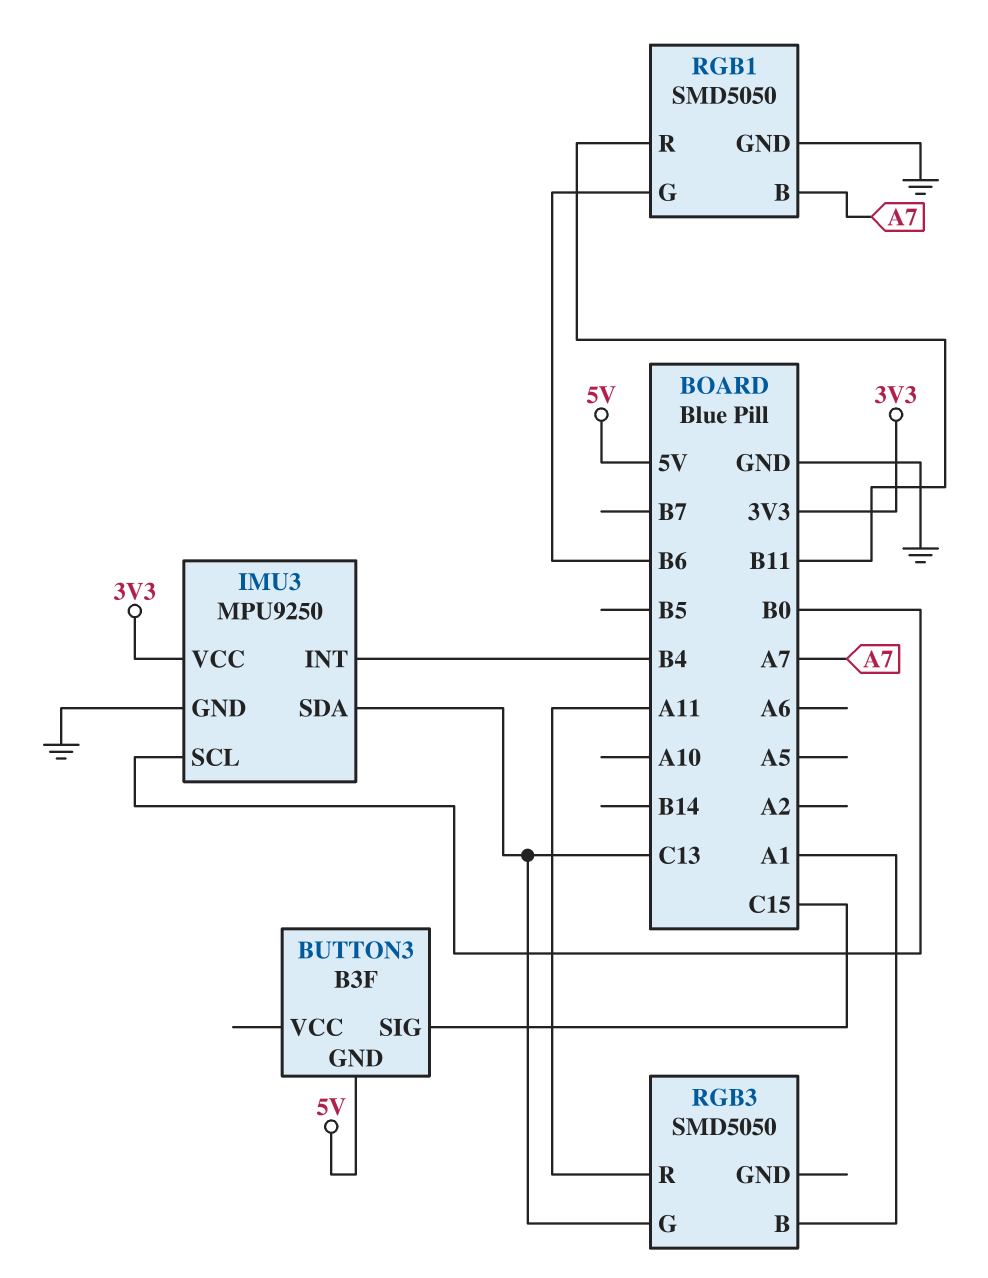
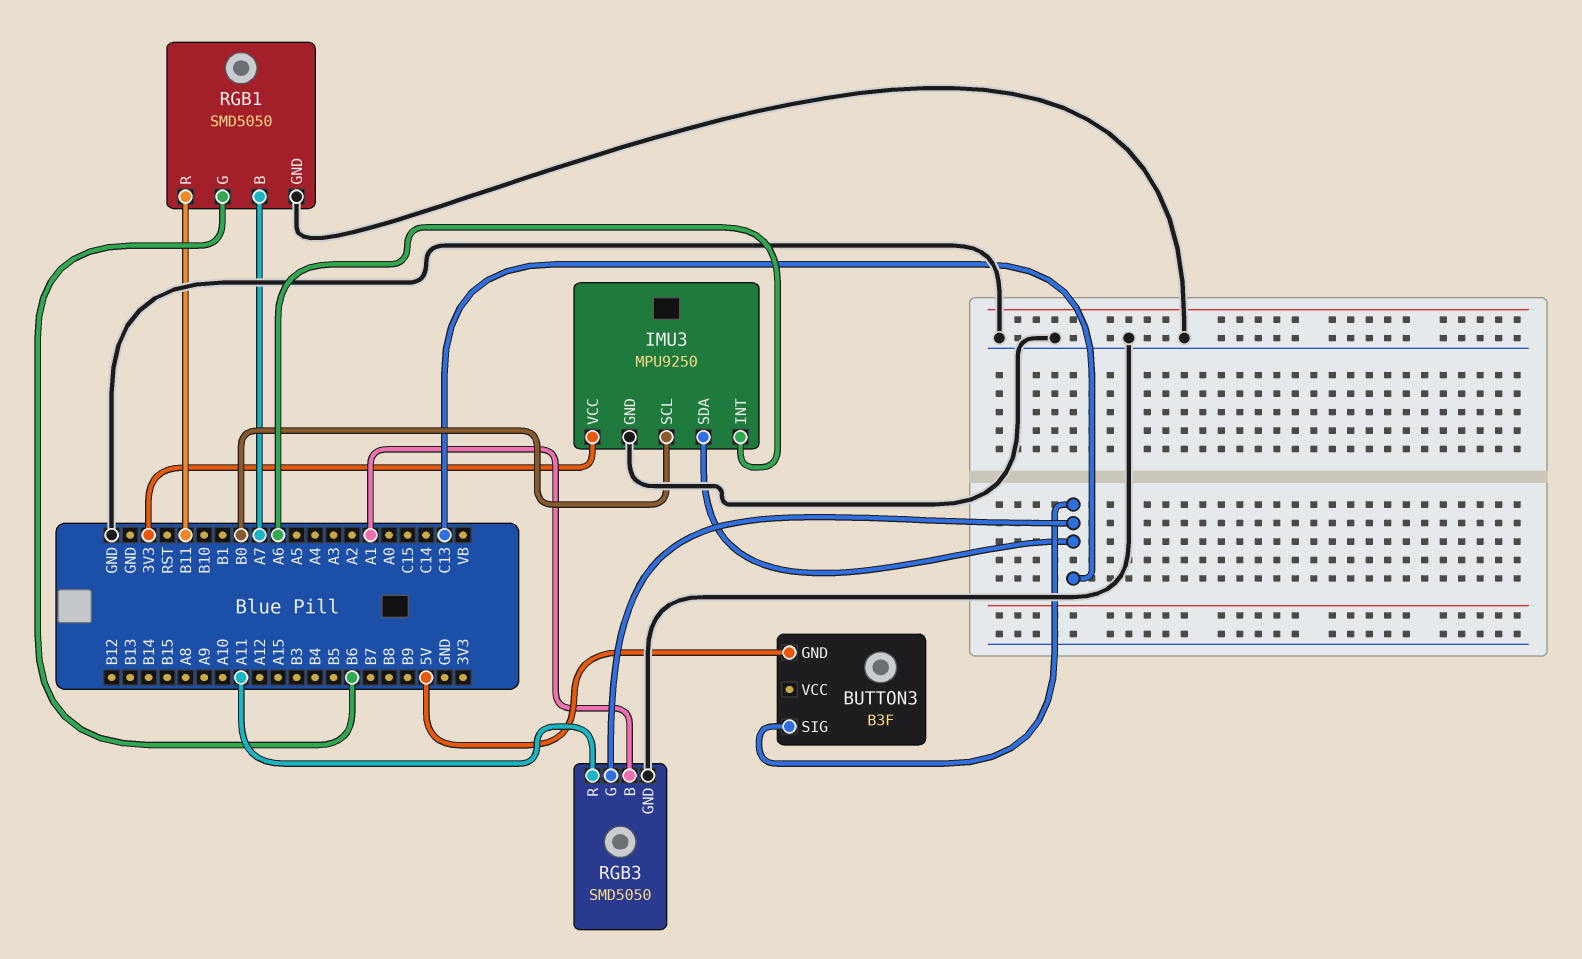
BUTTON3 pin SIG: C15 -> C13
IMU3 pin INT: B4 -> A6
RGB3 pin GND: none -> GND

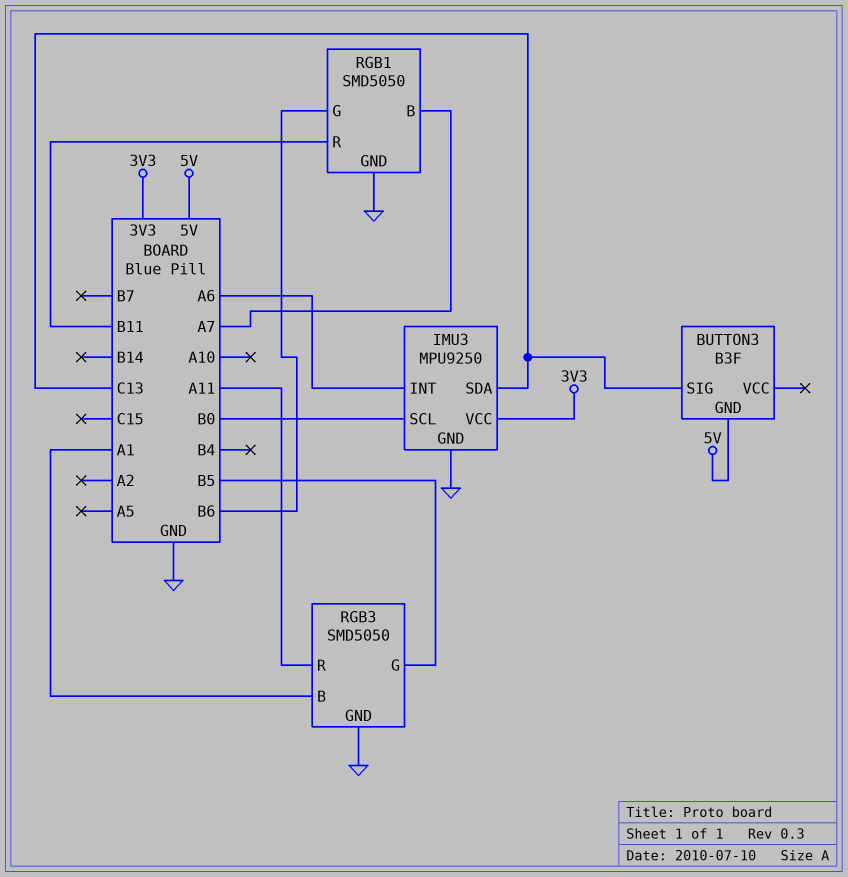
RGB3 pin G: C13 -> B5

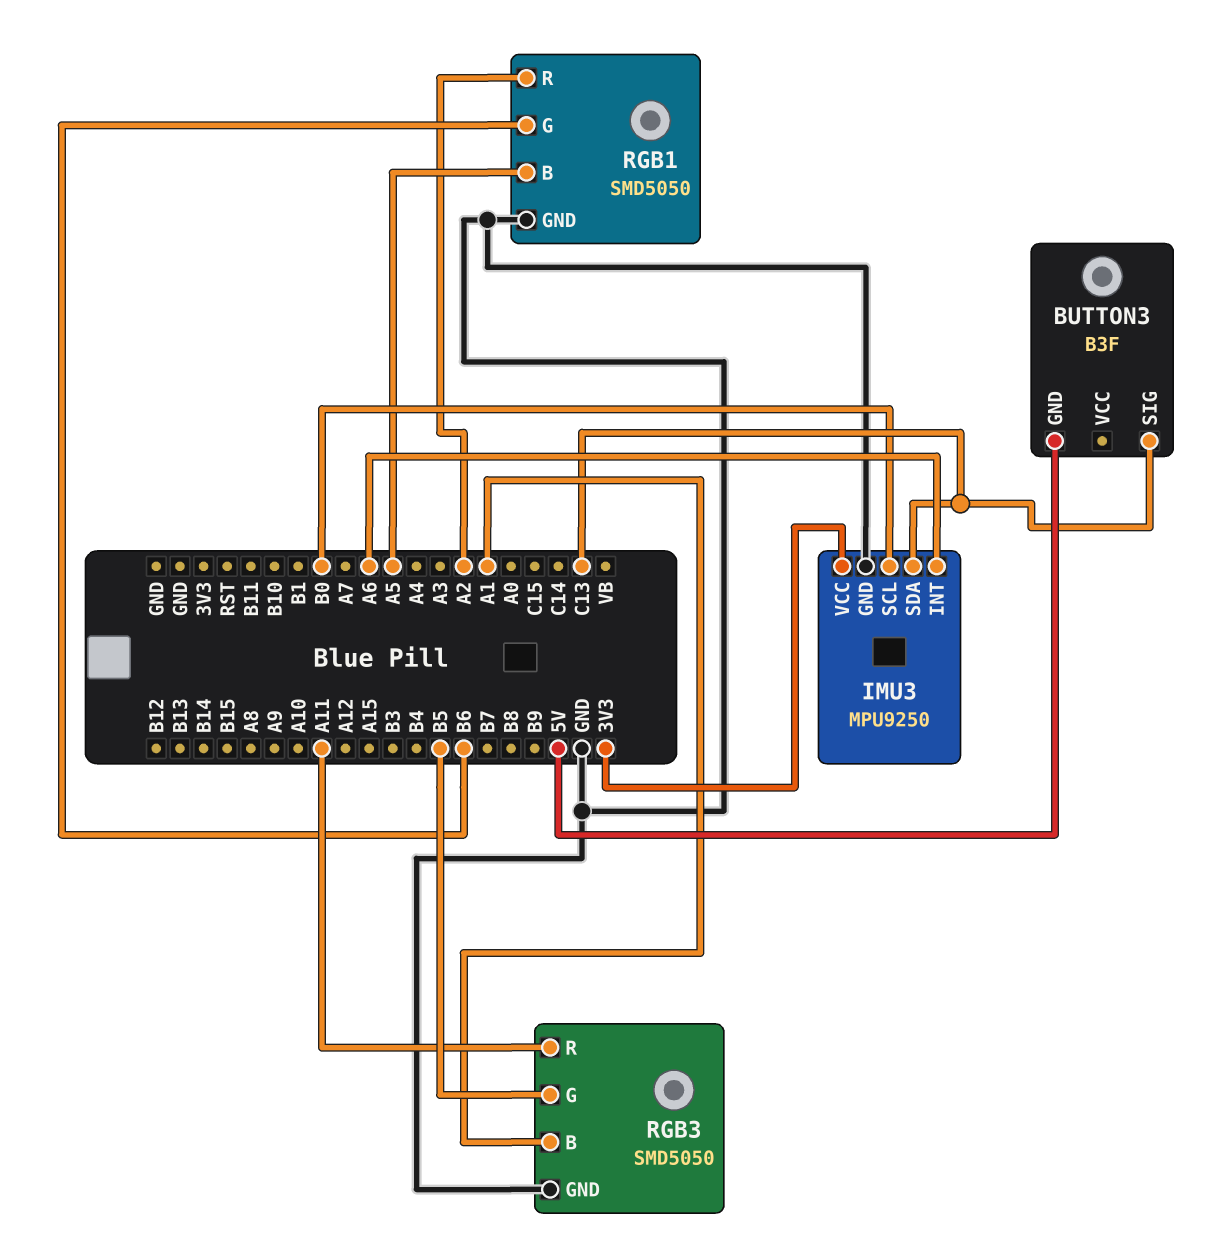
RGB1 pin B: A7 -> A5
RGB1 pin R: B11 -> A2

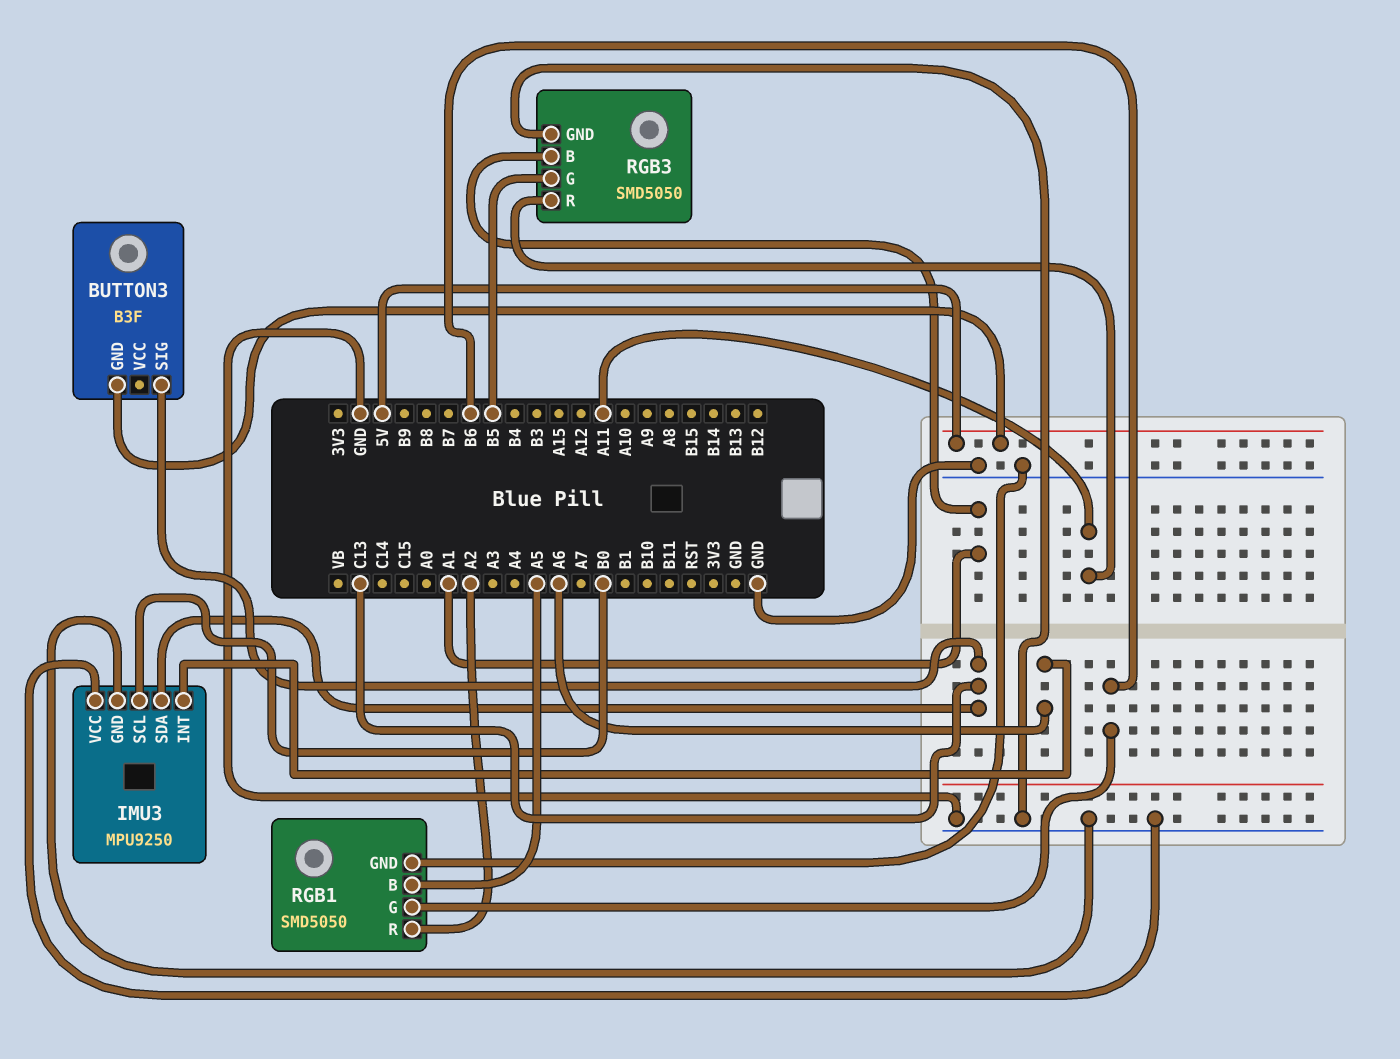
IMU3 pin VCC: 3V3 -> GND

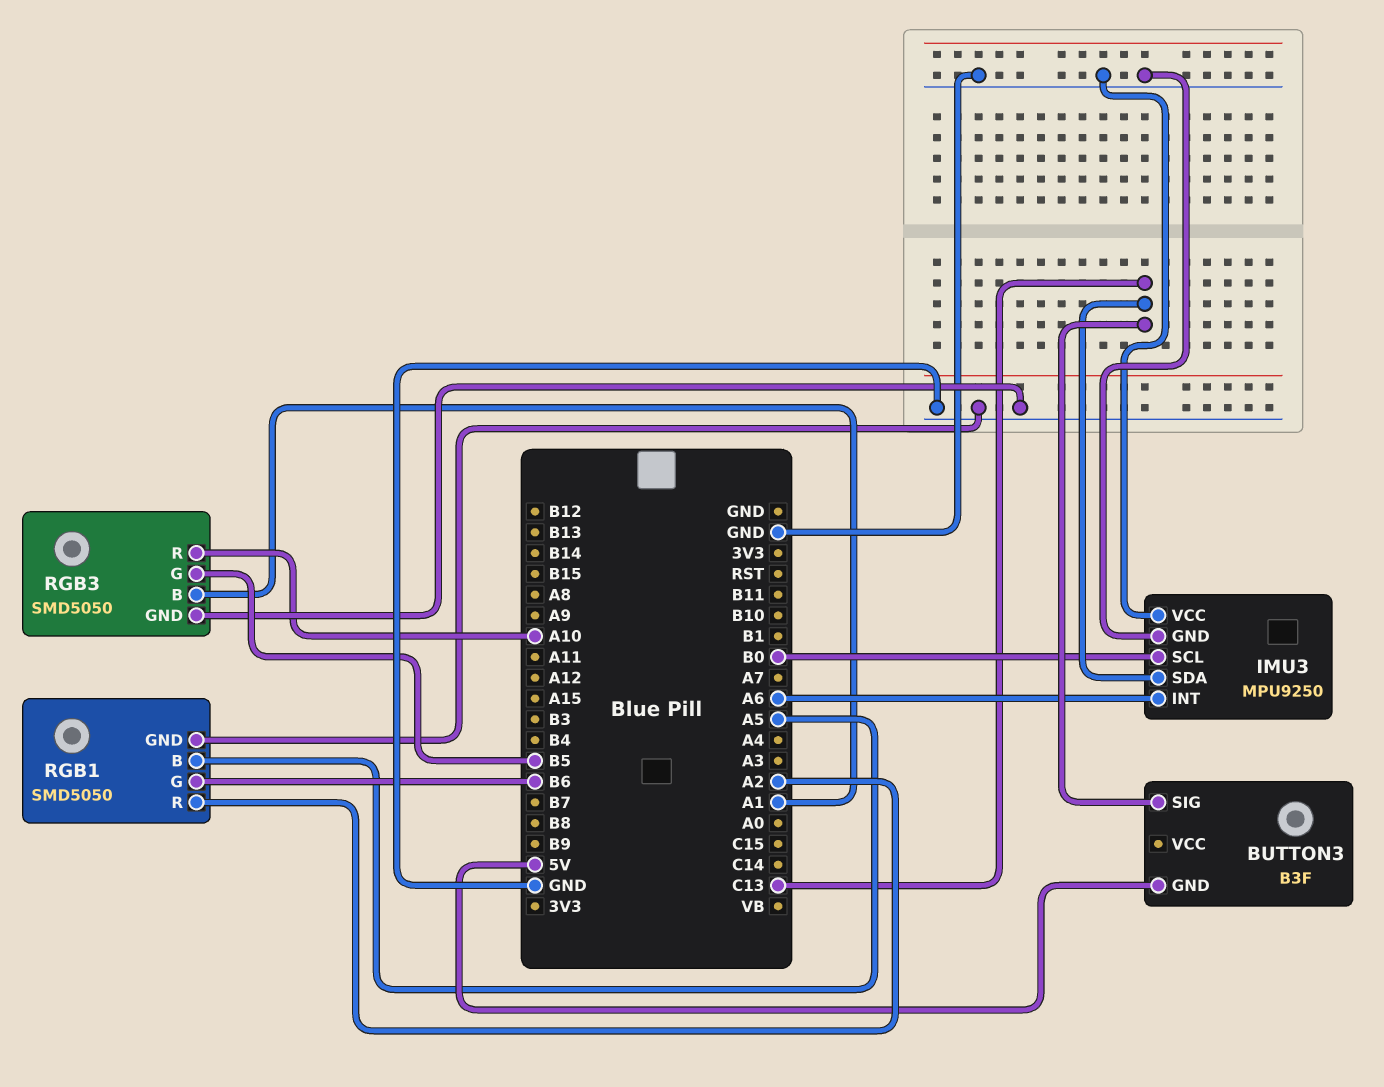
RGB3 pin R: A11 -> A10

